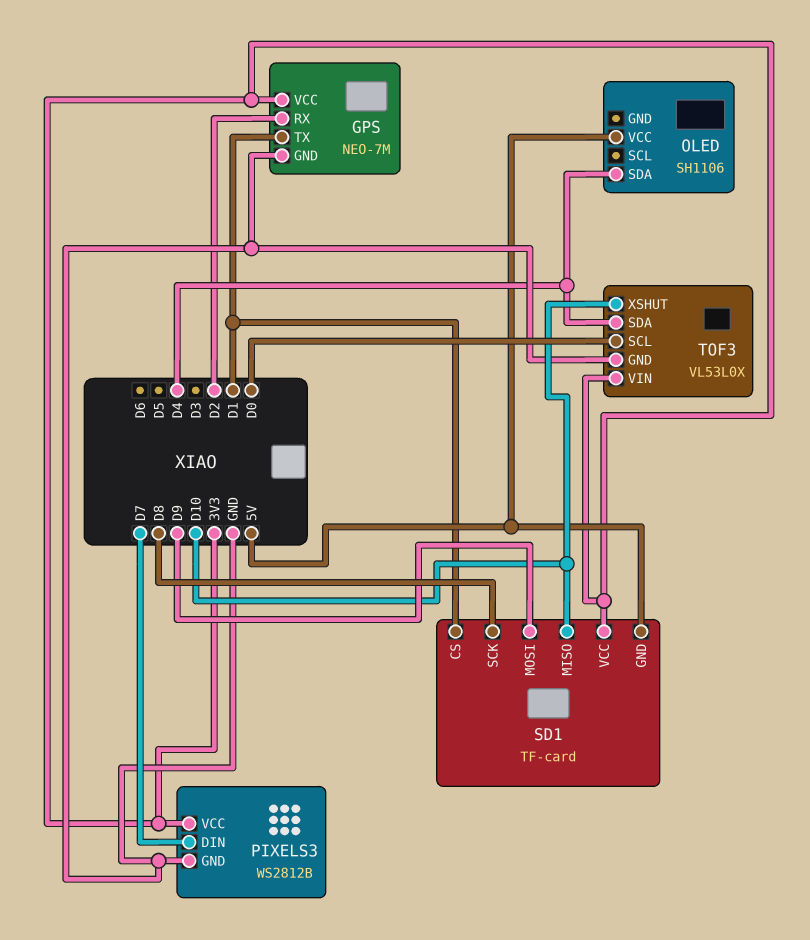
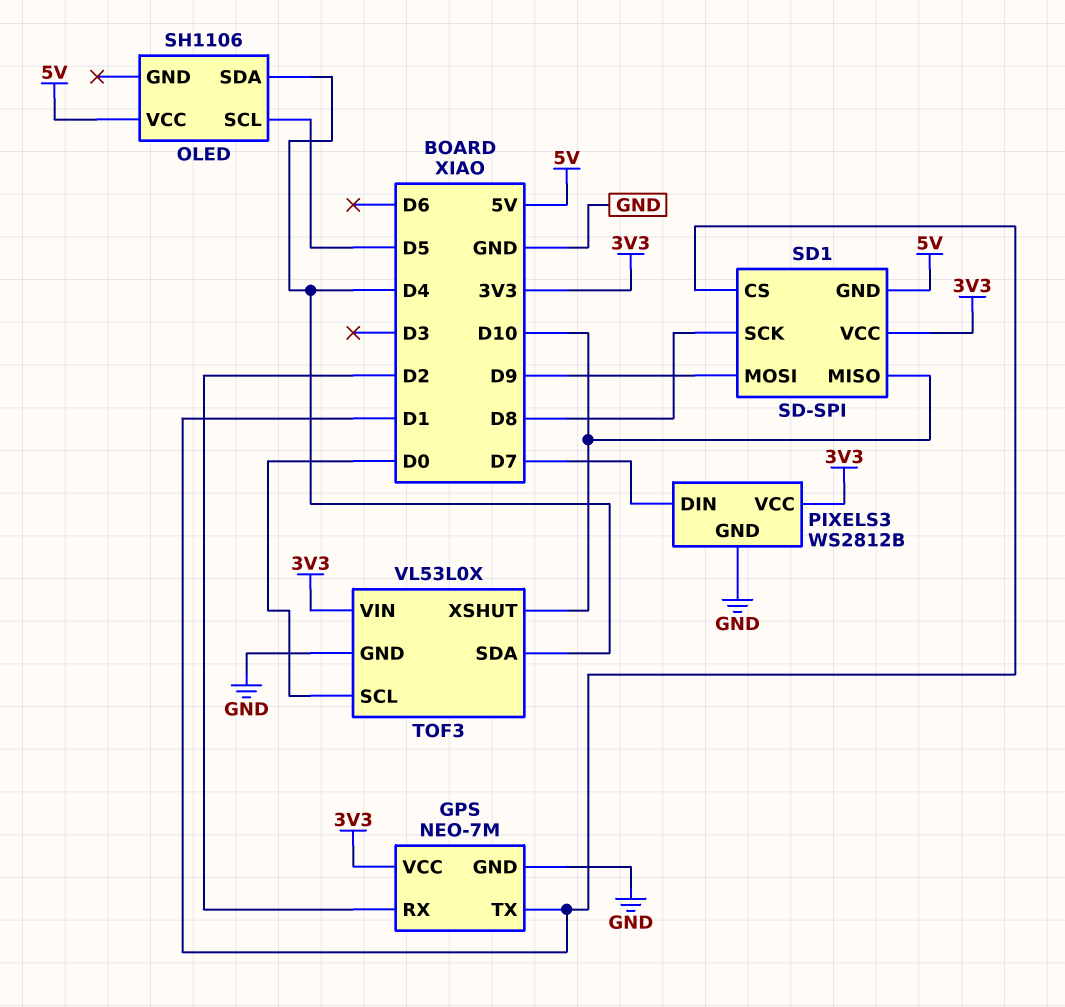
OLED pin SCL: none -> D5
SD1: TF-card -> SD-SPI

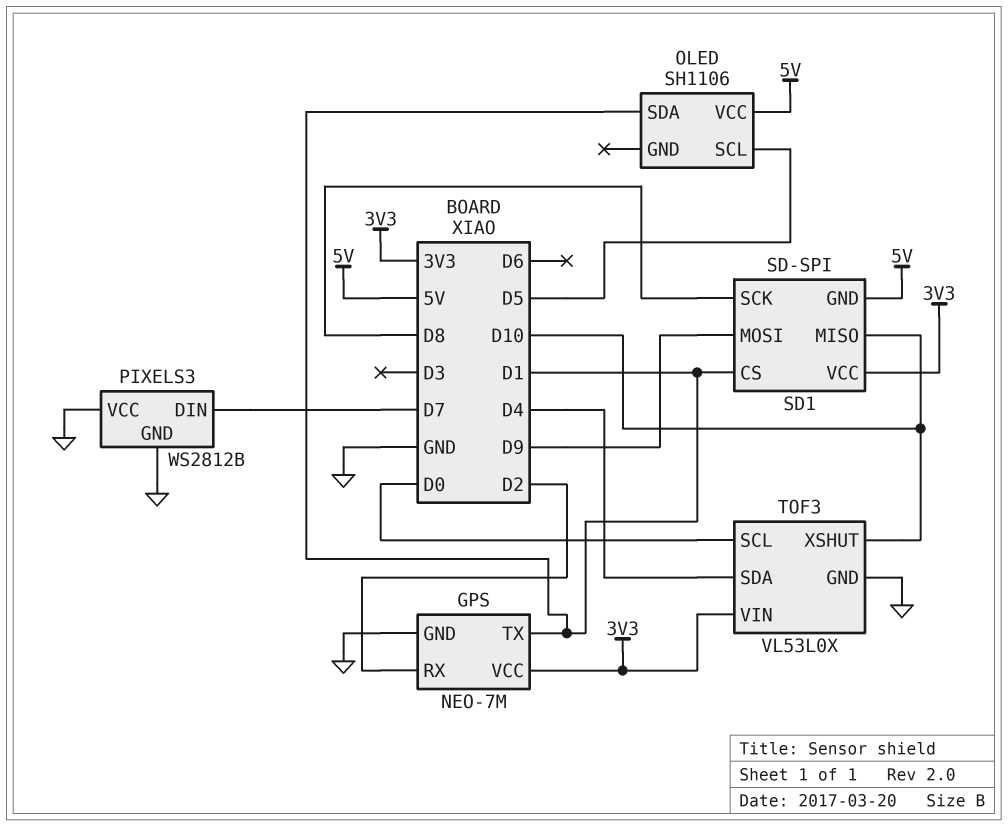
OLED pin SDA: D4 -> D1
PIXELS3 pin VCC: 3V3 -> GND

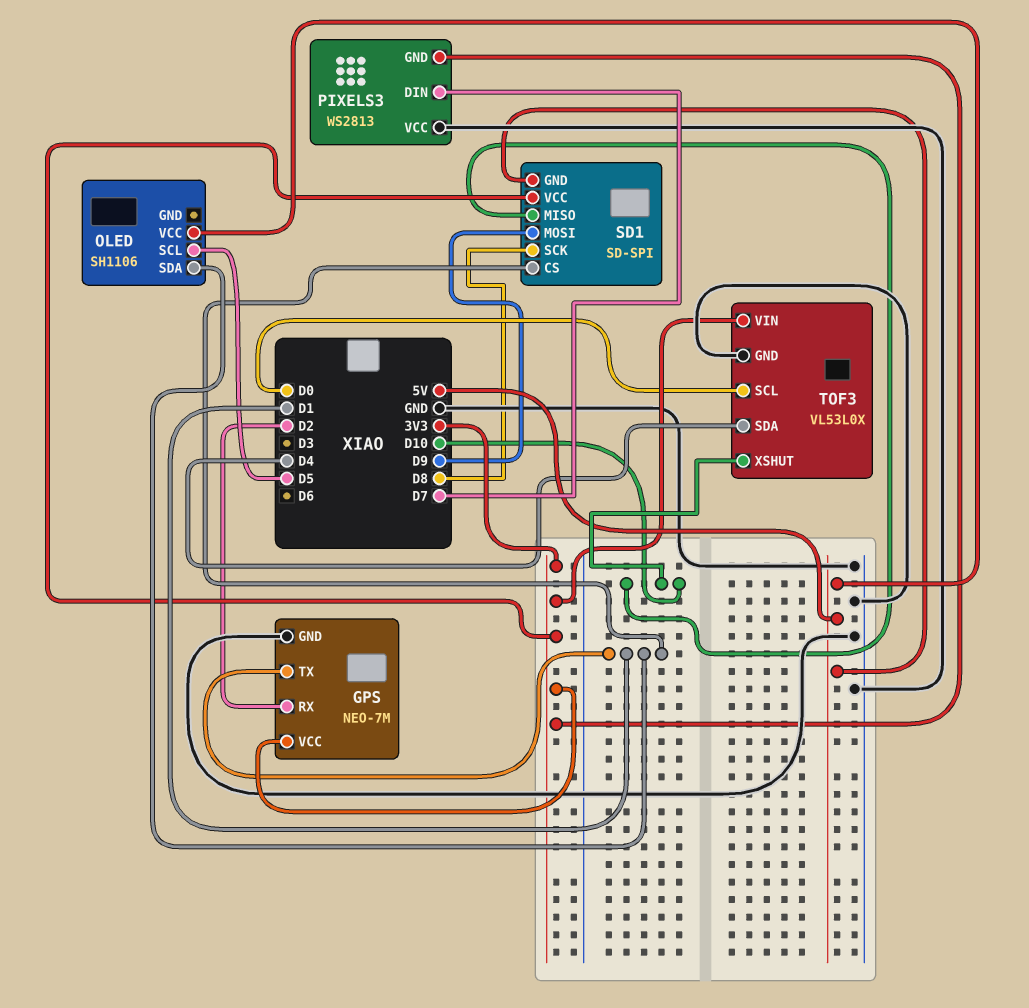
PIXELS3: WS2812B -> WS2813
PIXELS3 pin GND: GND -> 3V3

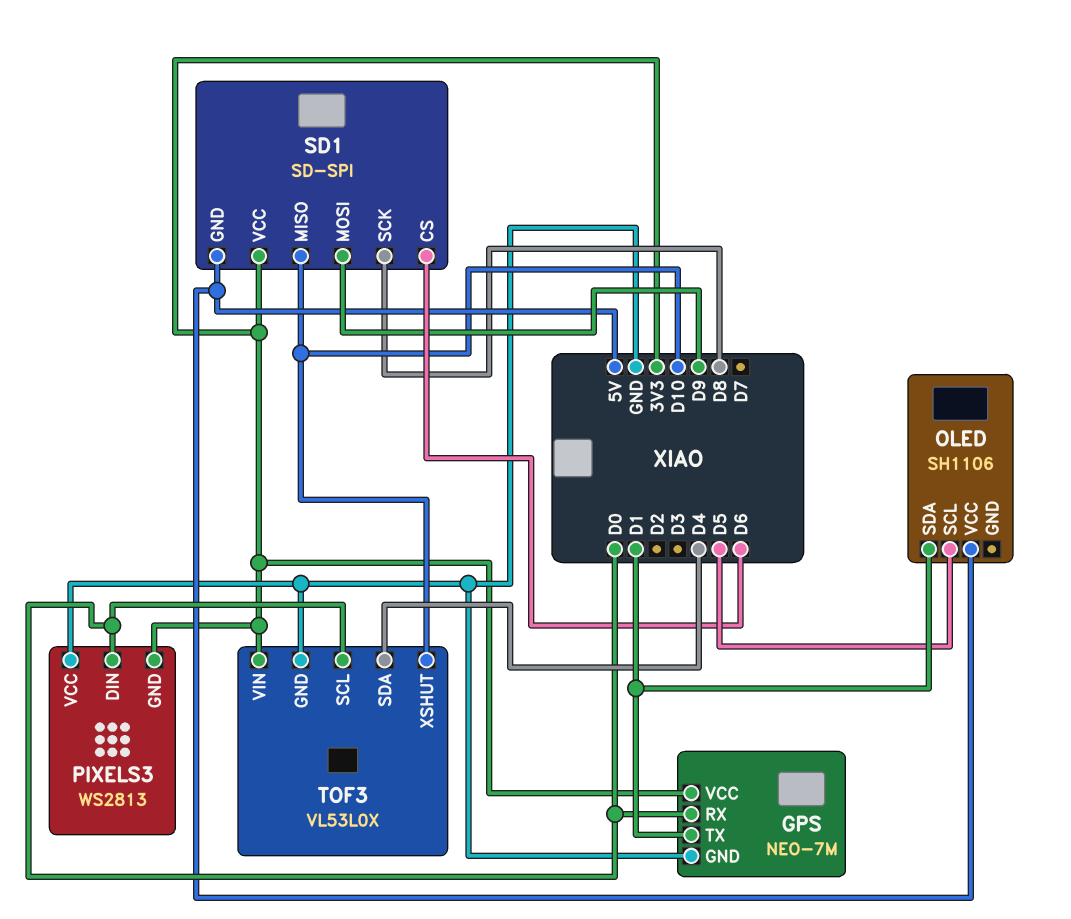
GPS pin RX: D2 -> D0
PIXELS3 pin DIN: D7 -> D0
SD1 pin CS: D1 -> D6

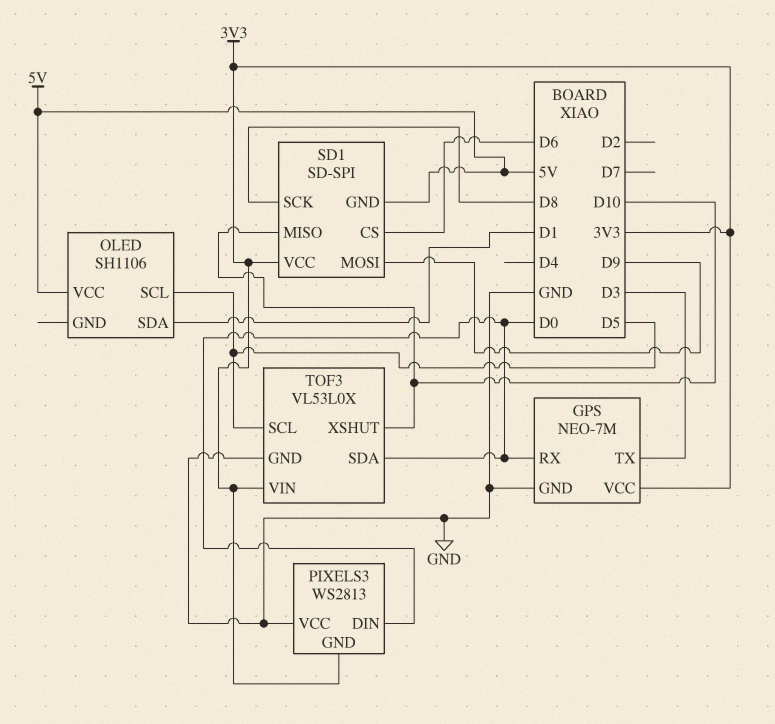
GPS pin TX: D1 -> D3
TOF3 pin SCL: D0 -> D5
TOF3 pin SDA: D4 -> D0

